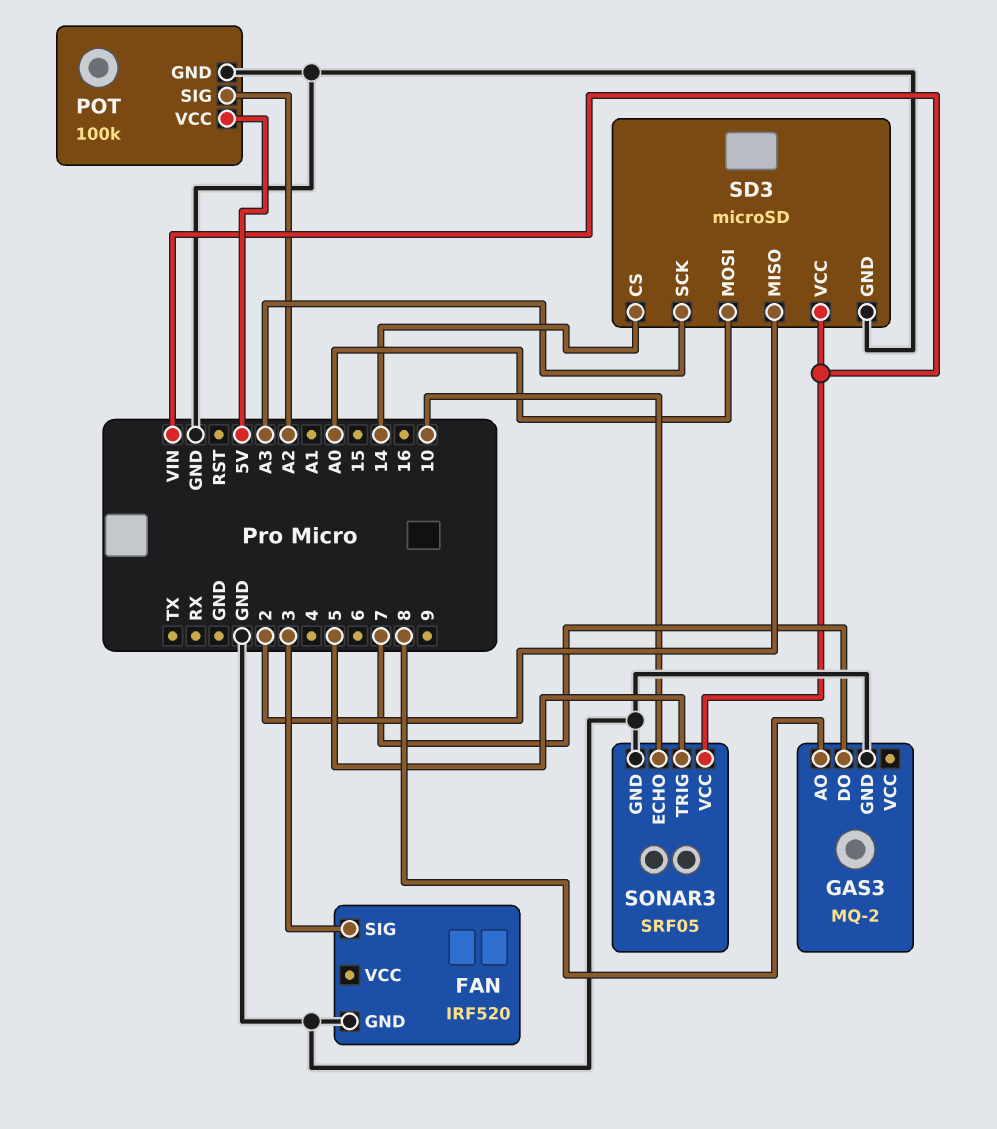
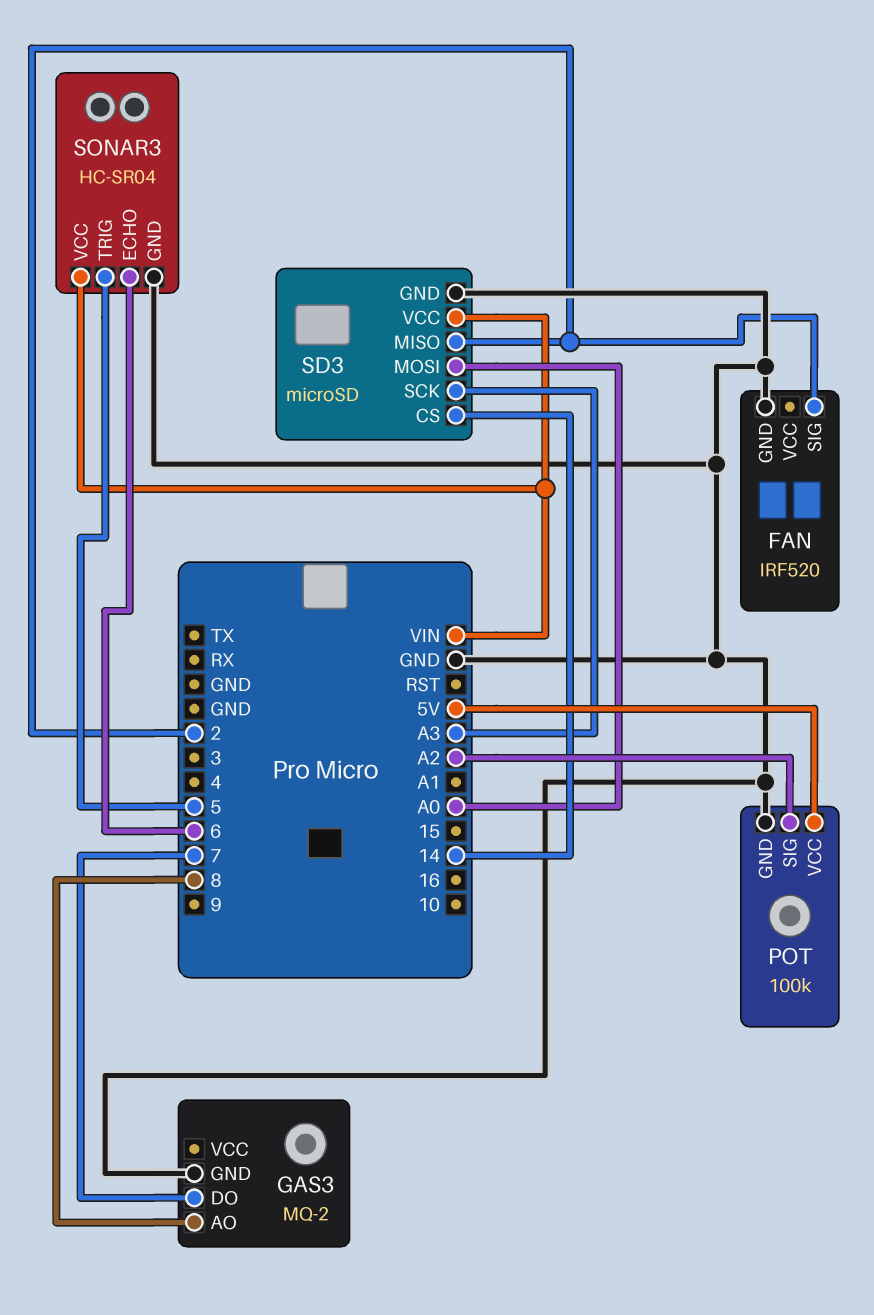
FAN pin SIG: 3 -> 2
SONAR3: SRF05 -> HC-SR04
SONAR3 pin ECHO: 10 -> 6

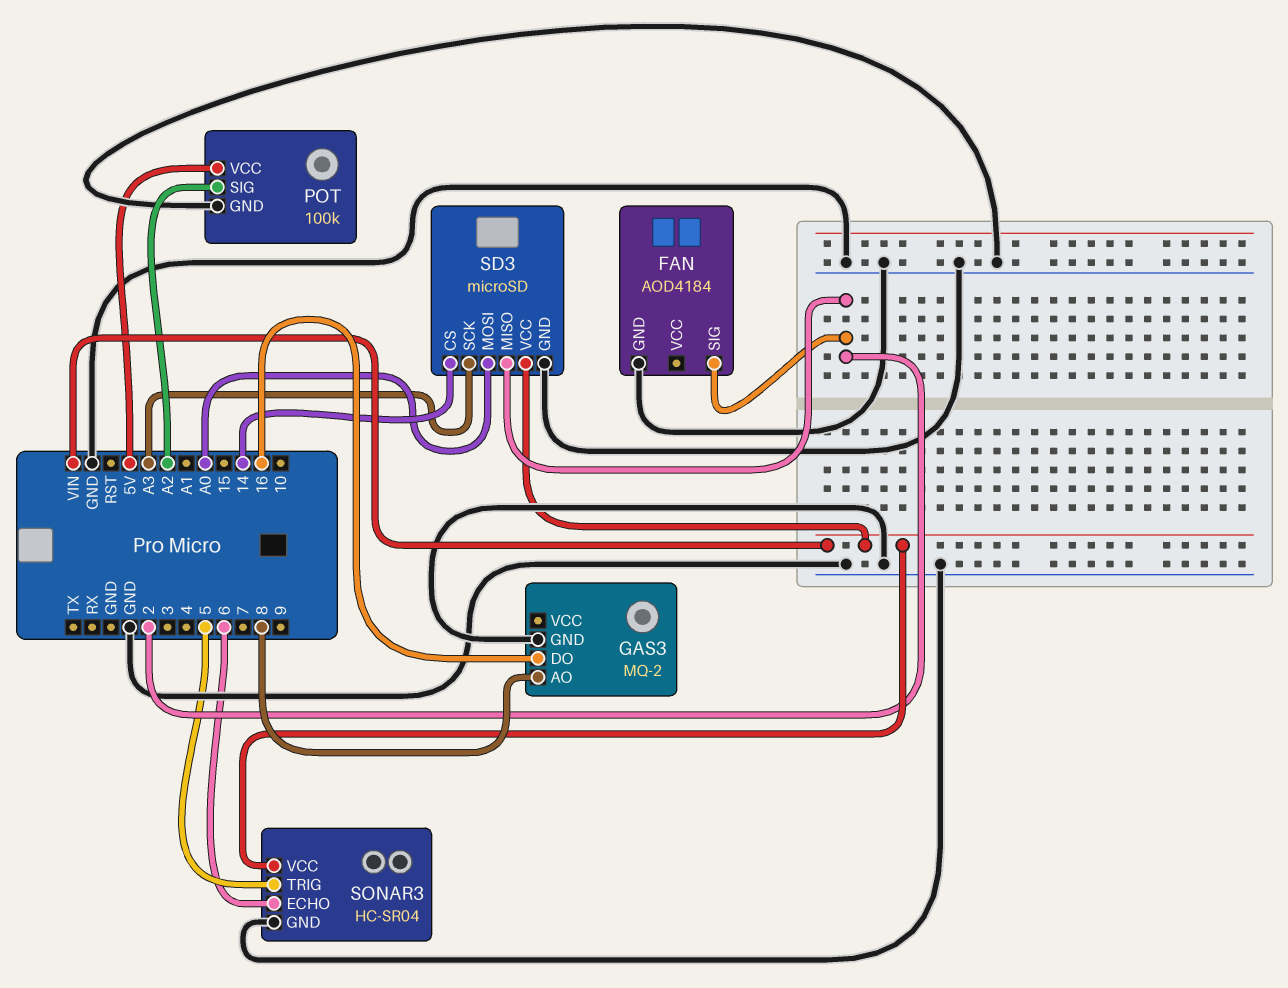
FAN: IRF520 -> AOD4184
GAS3 pin DO: 7 -> 16

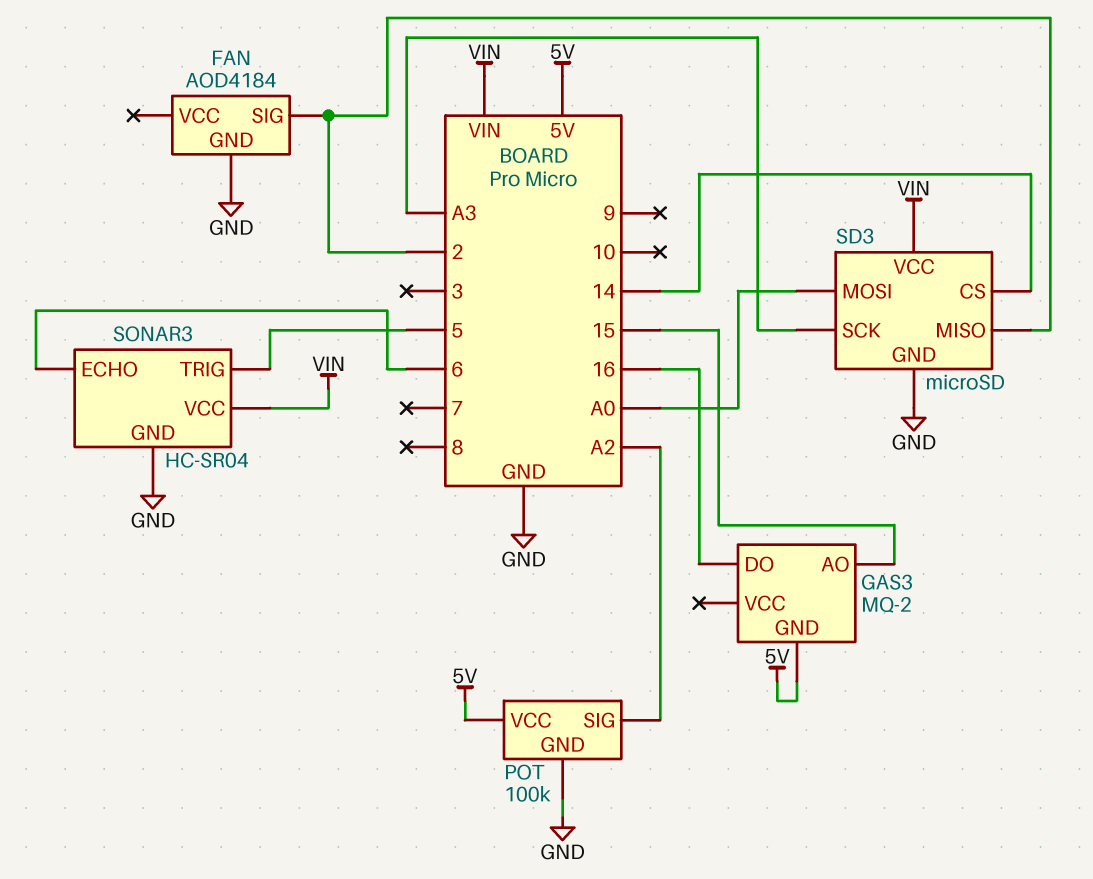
GAS3 pin AO: 8 -> 15
GAS3 pin GND: GND -> 5V

